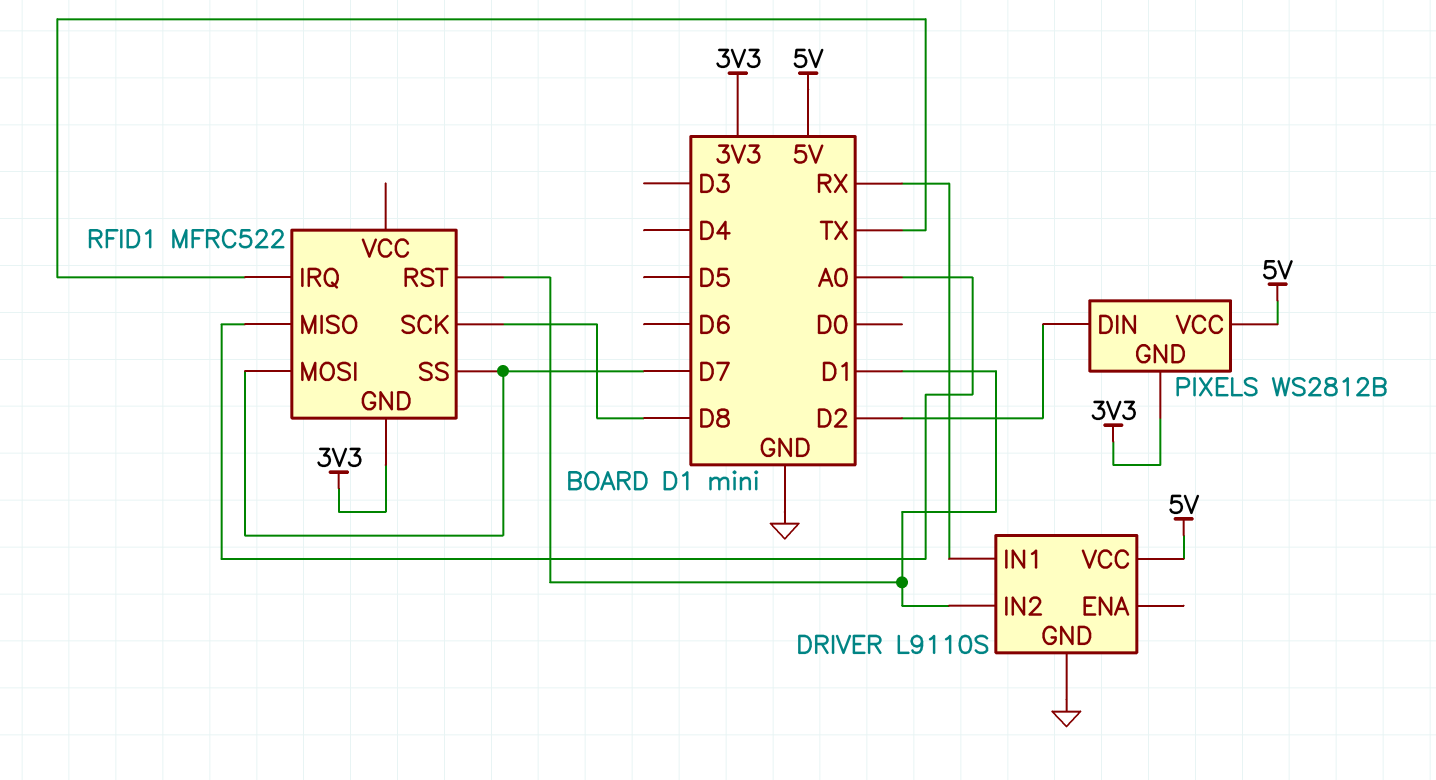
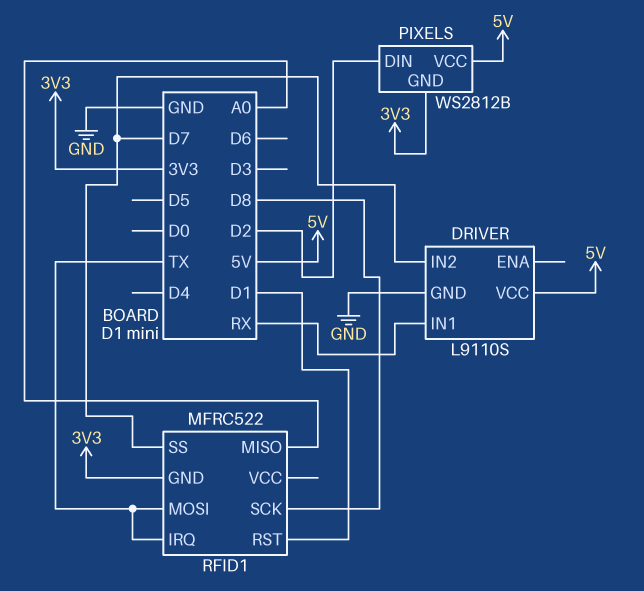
DRIVER pin IN2: D1 -> D7
RFID1 pin MOSI: D7 -> TX

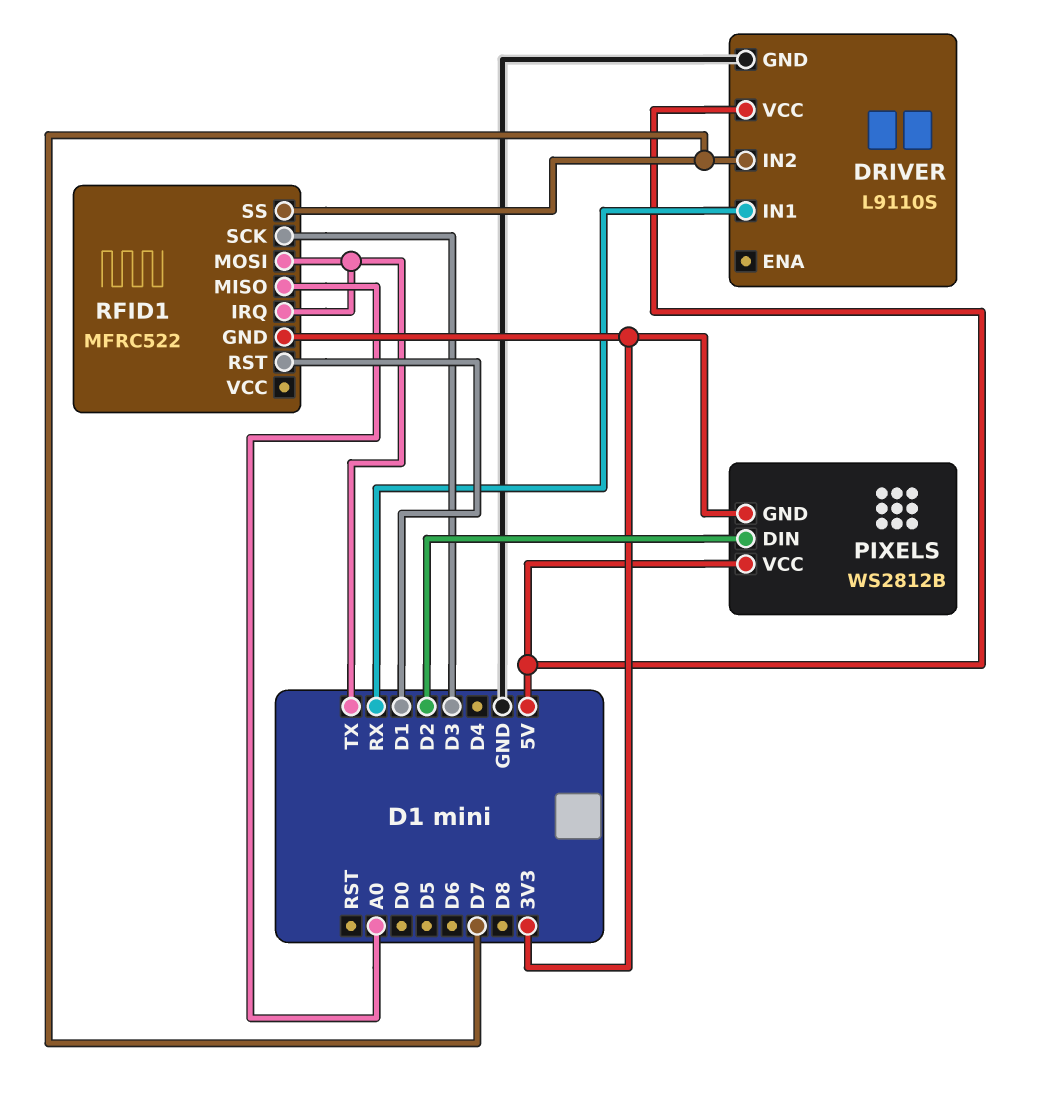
RFID1 pin SCK: D8 -> D3

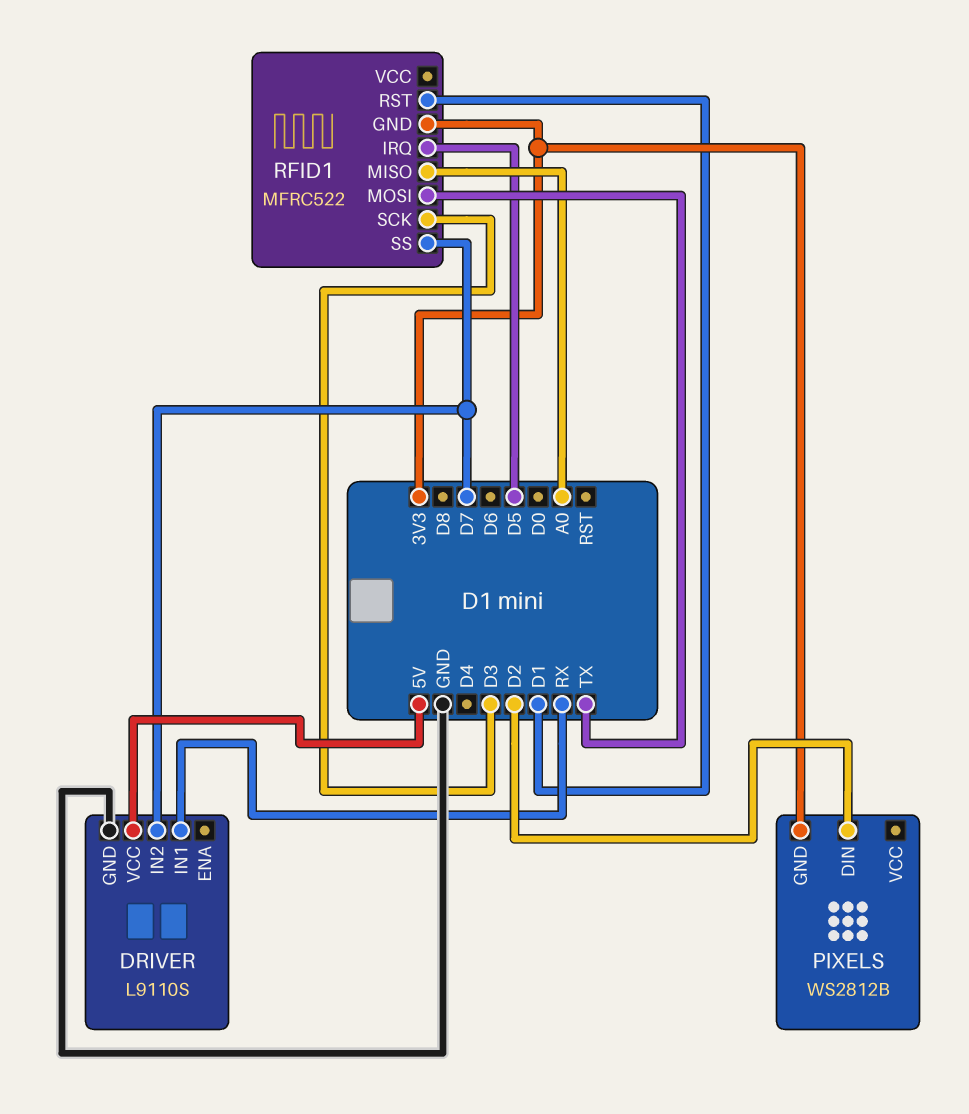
PIXELS pin VCC: 5V -> none
RFID1 pin IRQ: TX -> D5

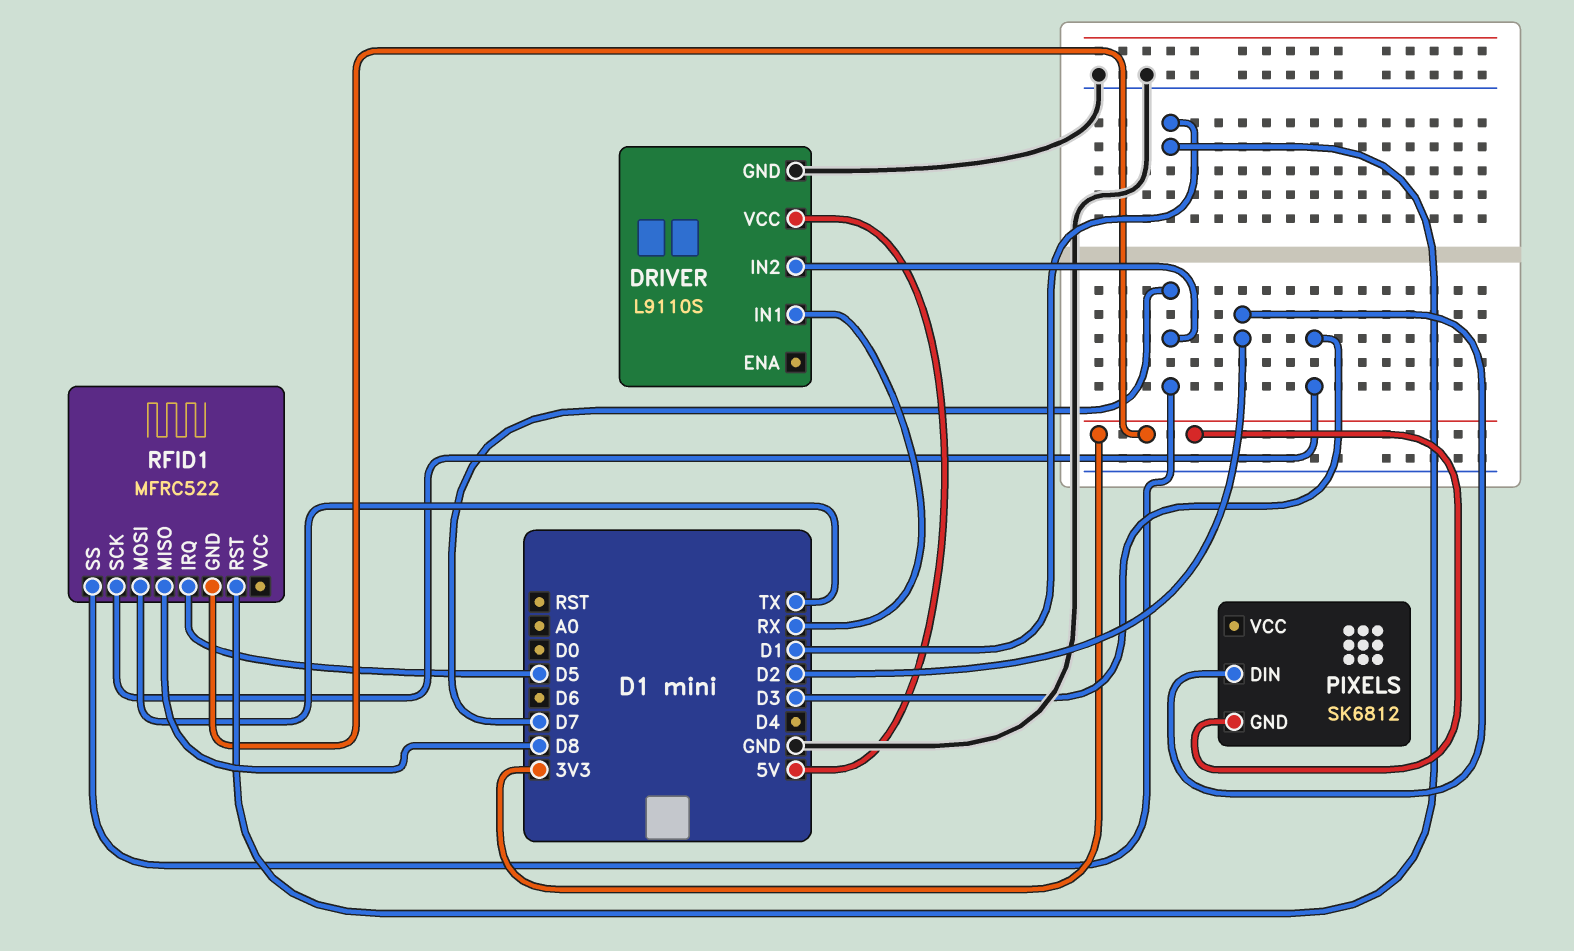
PIXELS: WS2812B -> SK6812
RFID1 pin MISO: A0 -> D8

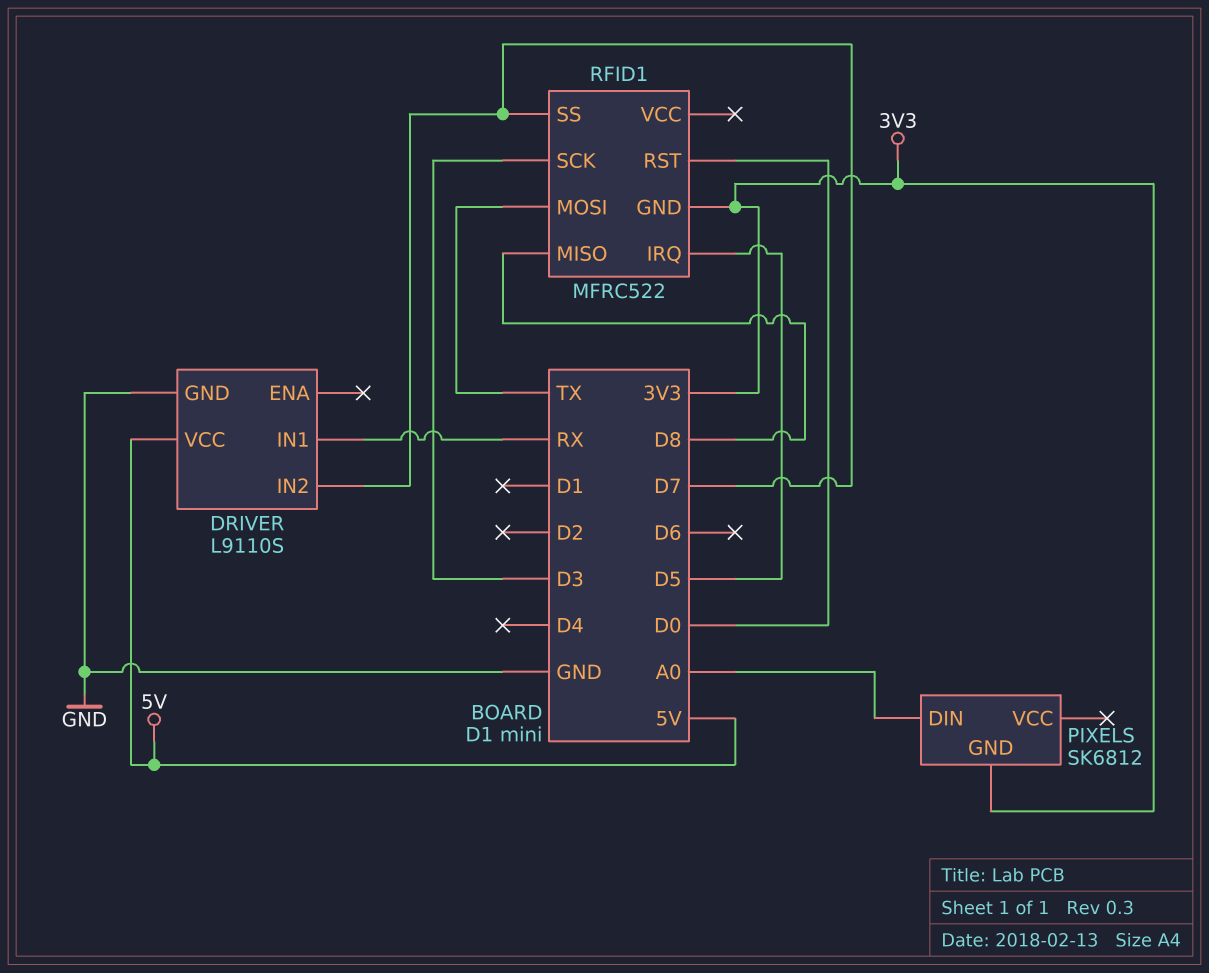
PIXELS pin DIN: D2 -> A0
RFID1 pin RST: D1 -> D0

